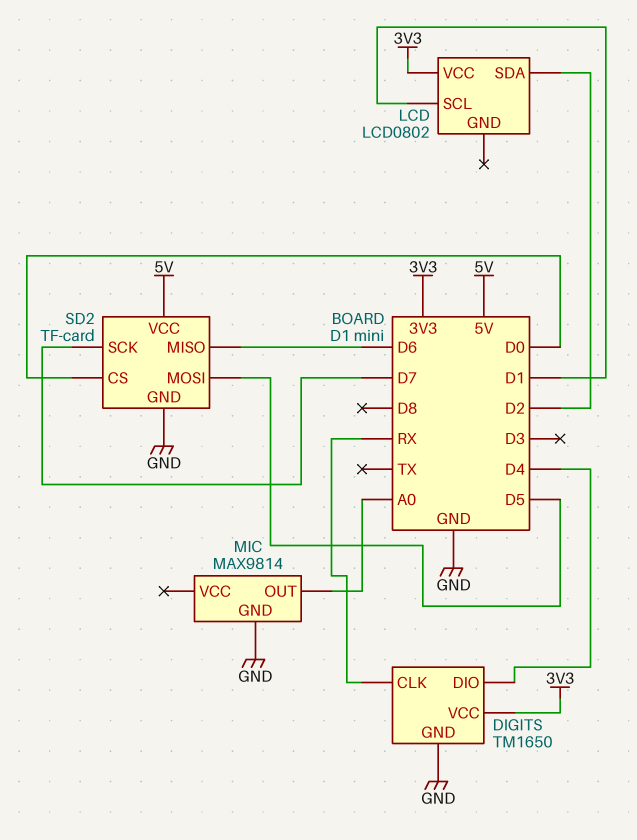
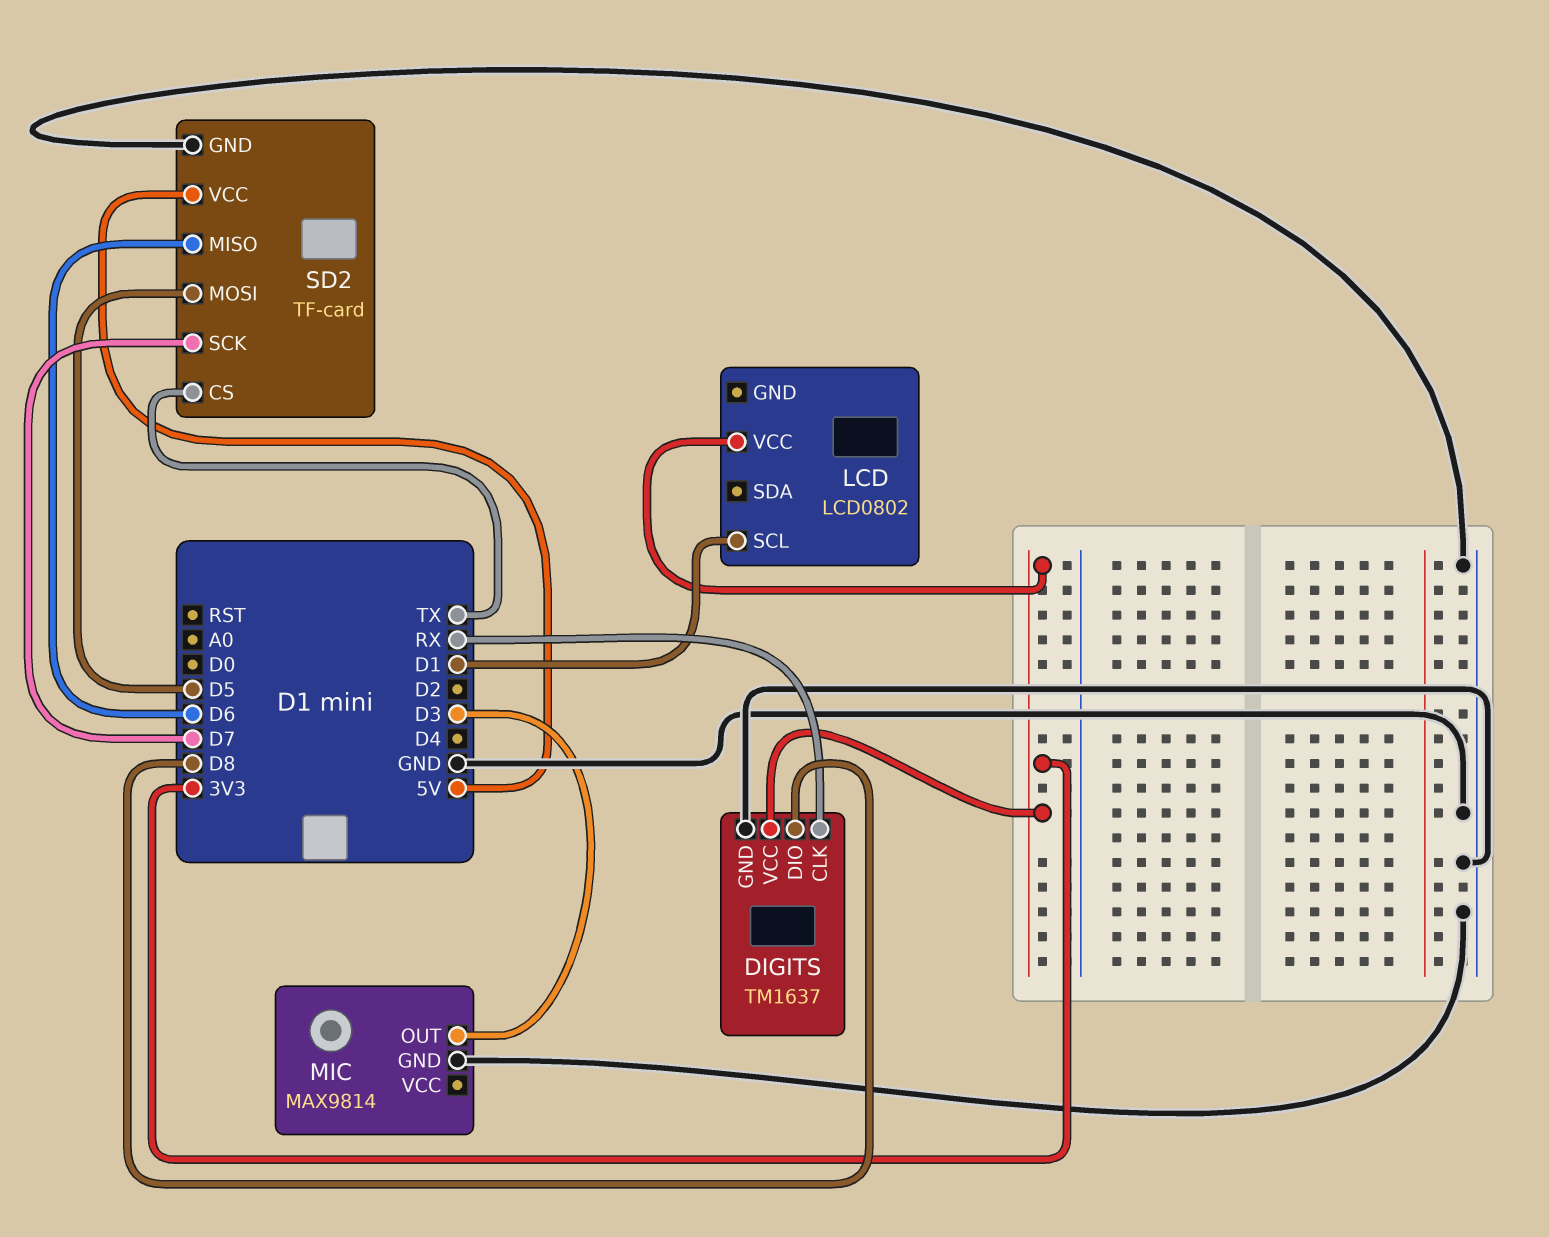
DIGITS: TM1650 -> TM1637
DIGITS pin DIO: D4 -> D8
LCD pin SDA: D2 -> none
MIC pin OUT: A0 -> D3
SD2 pin CS: D0 -> TX

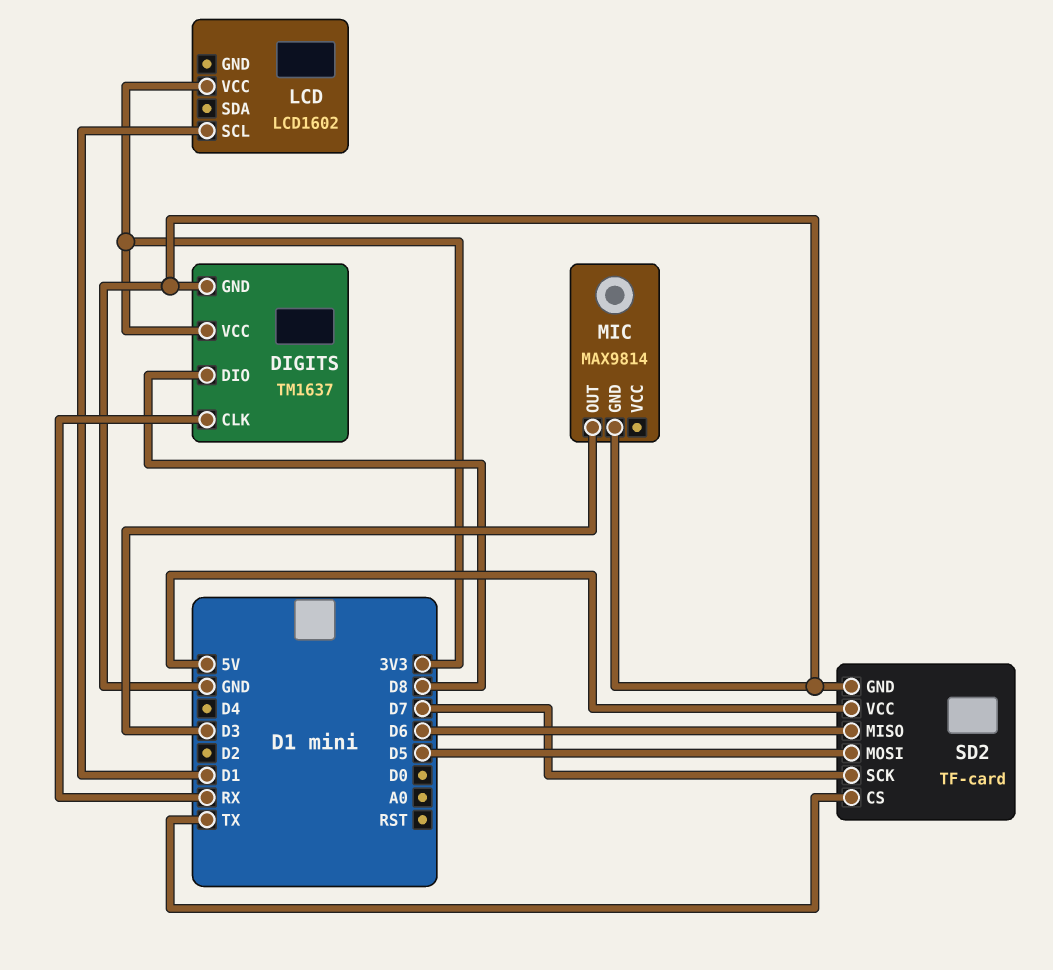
LCD: LCD0802 -> LCD1602

